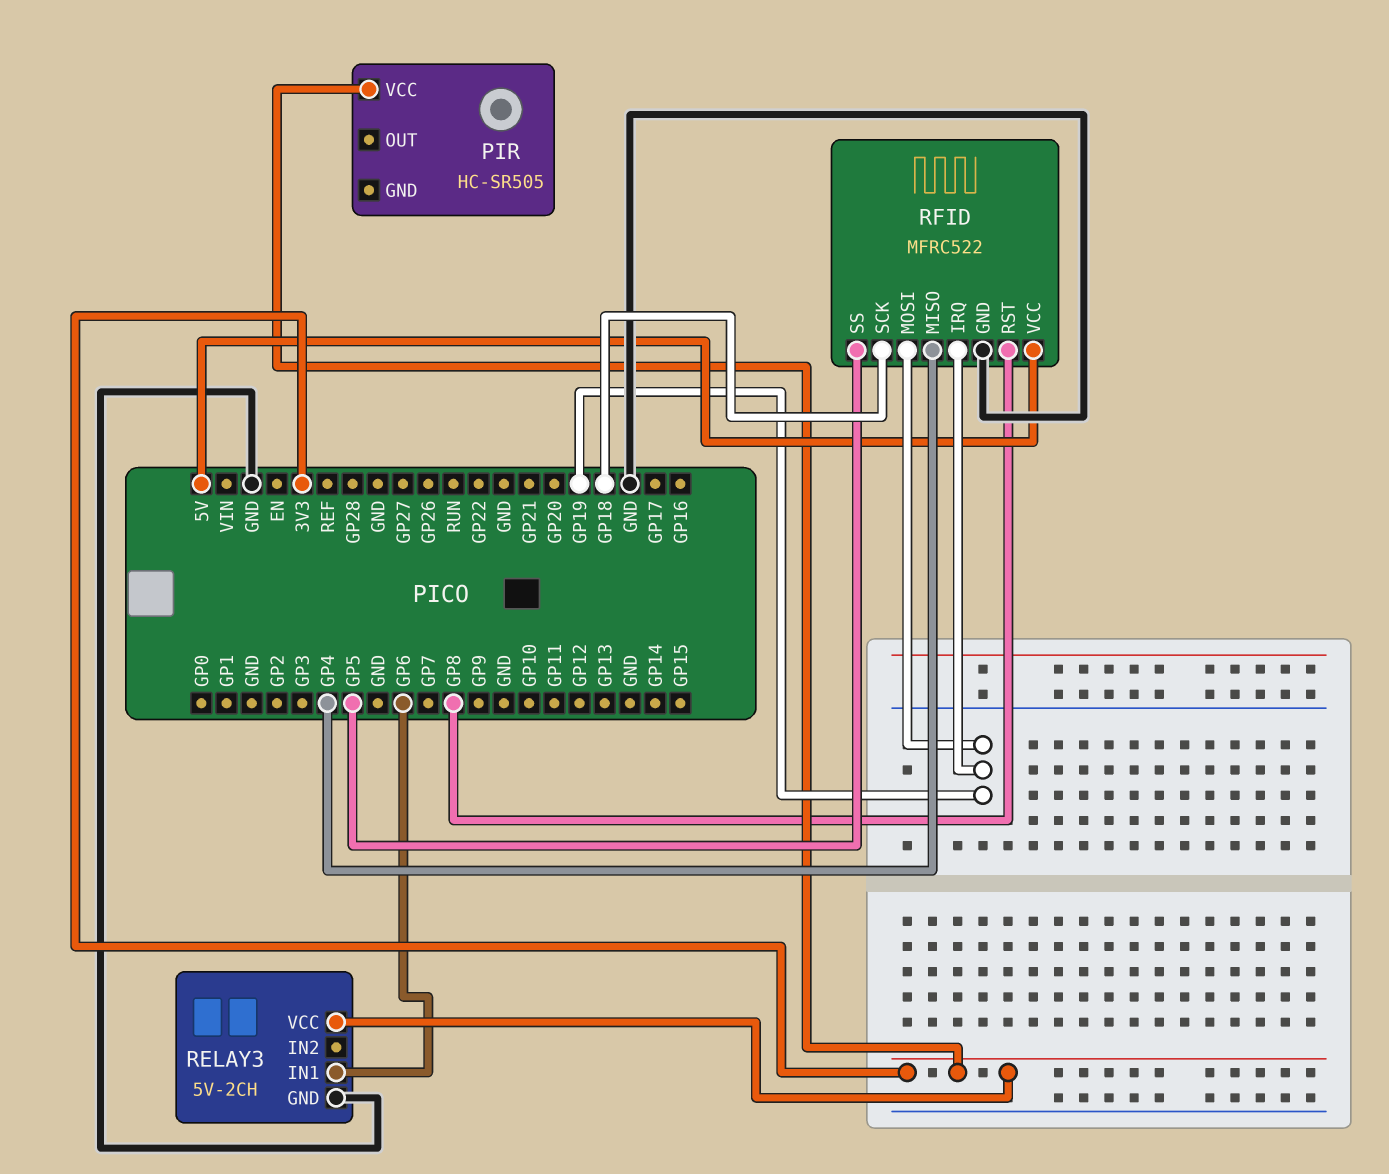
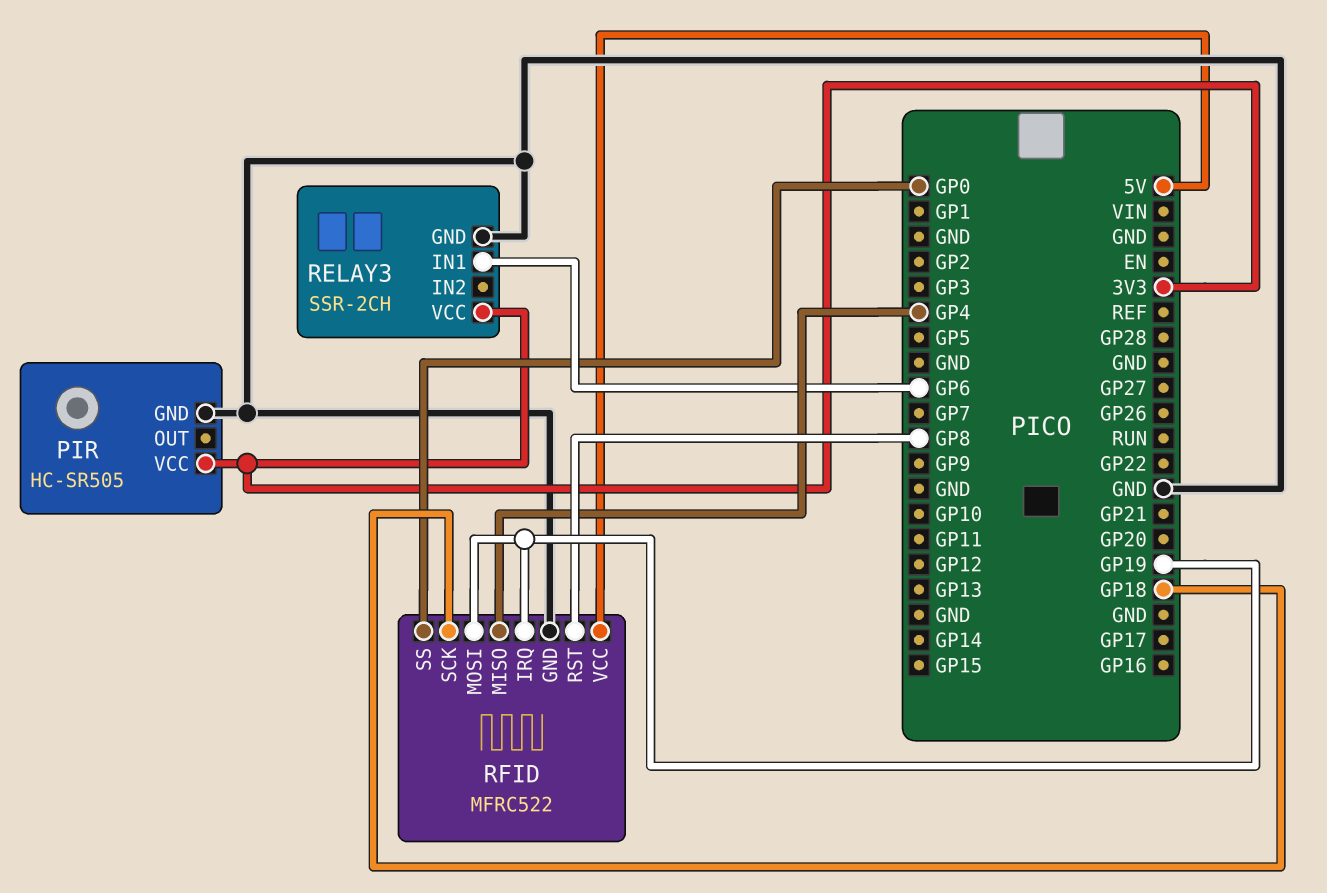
PIR pin GND: none -> GND
RELAY3: 5V-2CH -> SSR-2CH
RFID pin SS: GP5 -> GP0

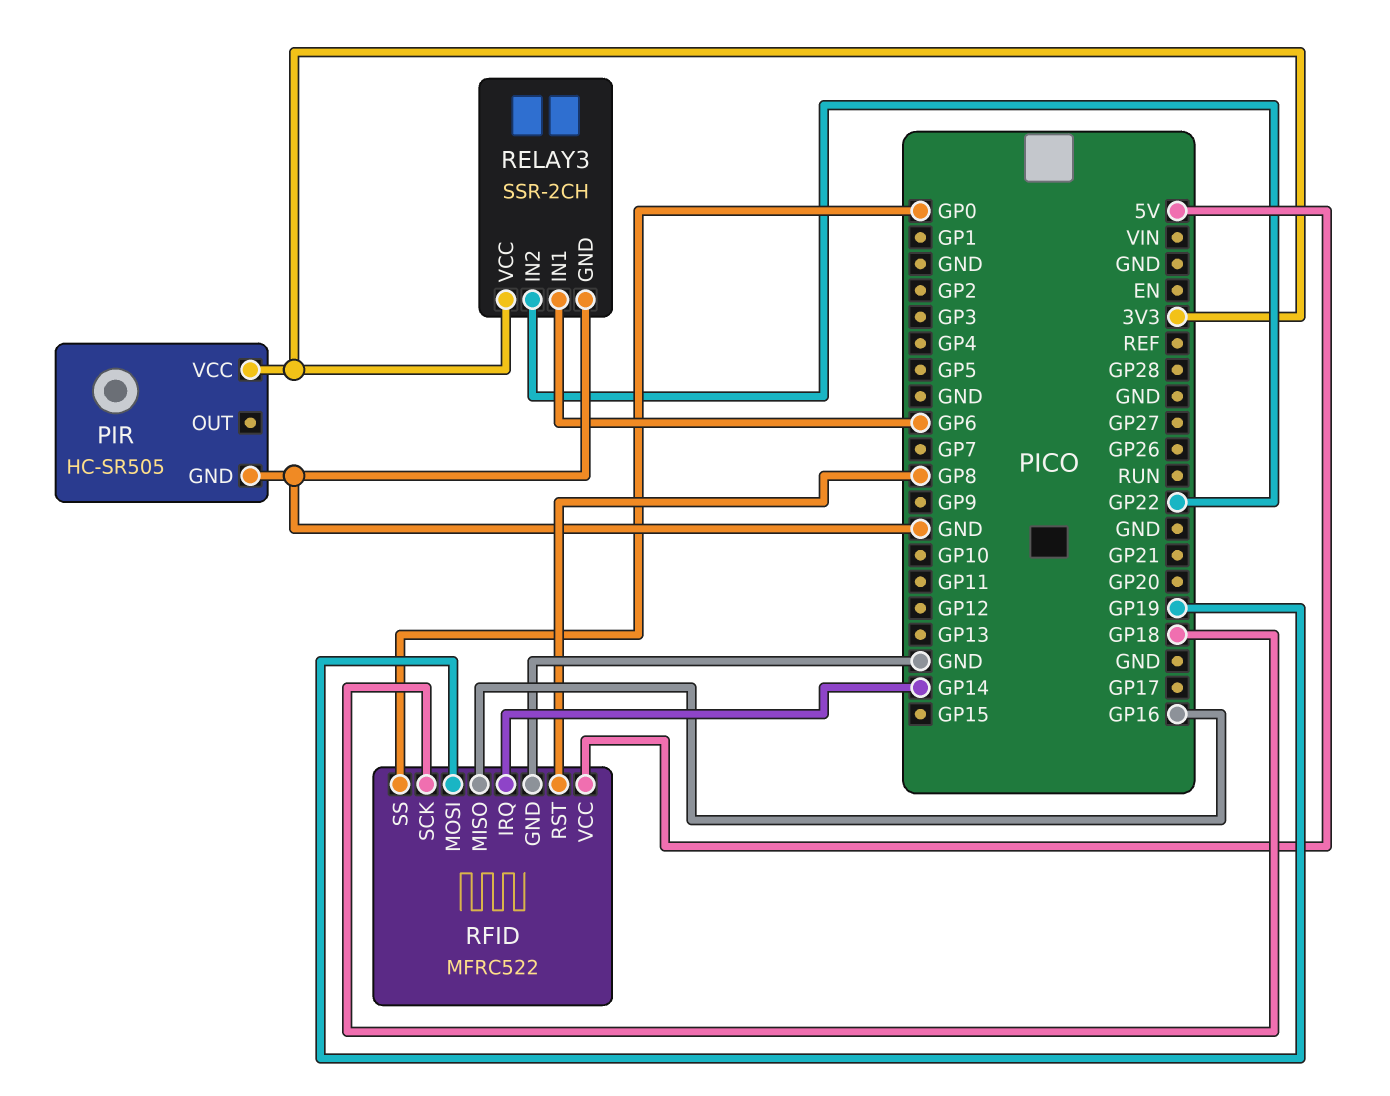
RELAY3 pin IN2: none -> GP22
RFID pin IRQ: GP19 -> GP14
RFID pin MISO: GP4 -> GP16

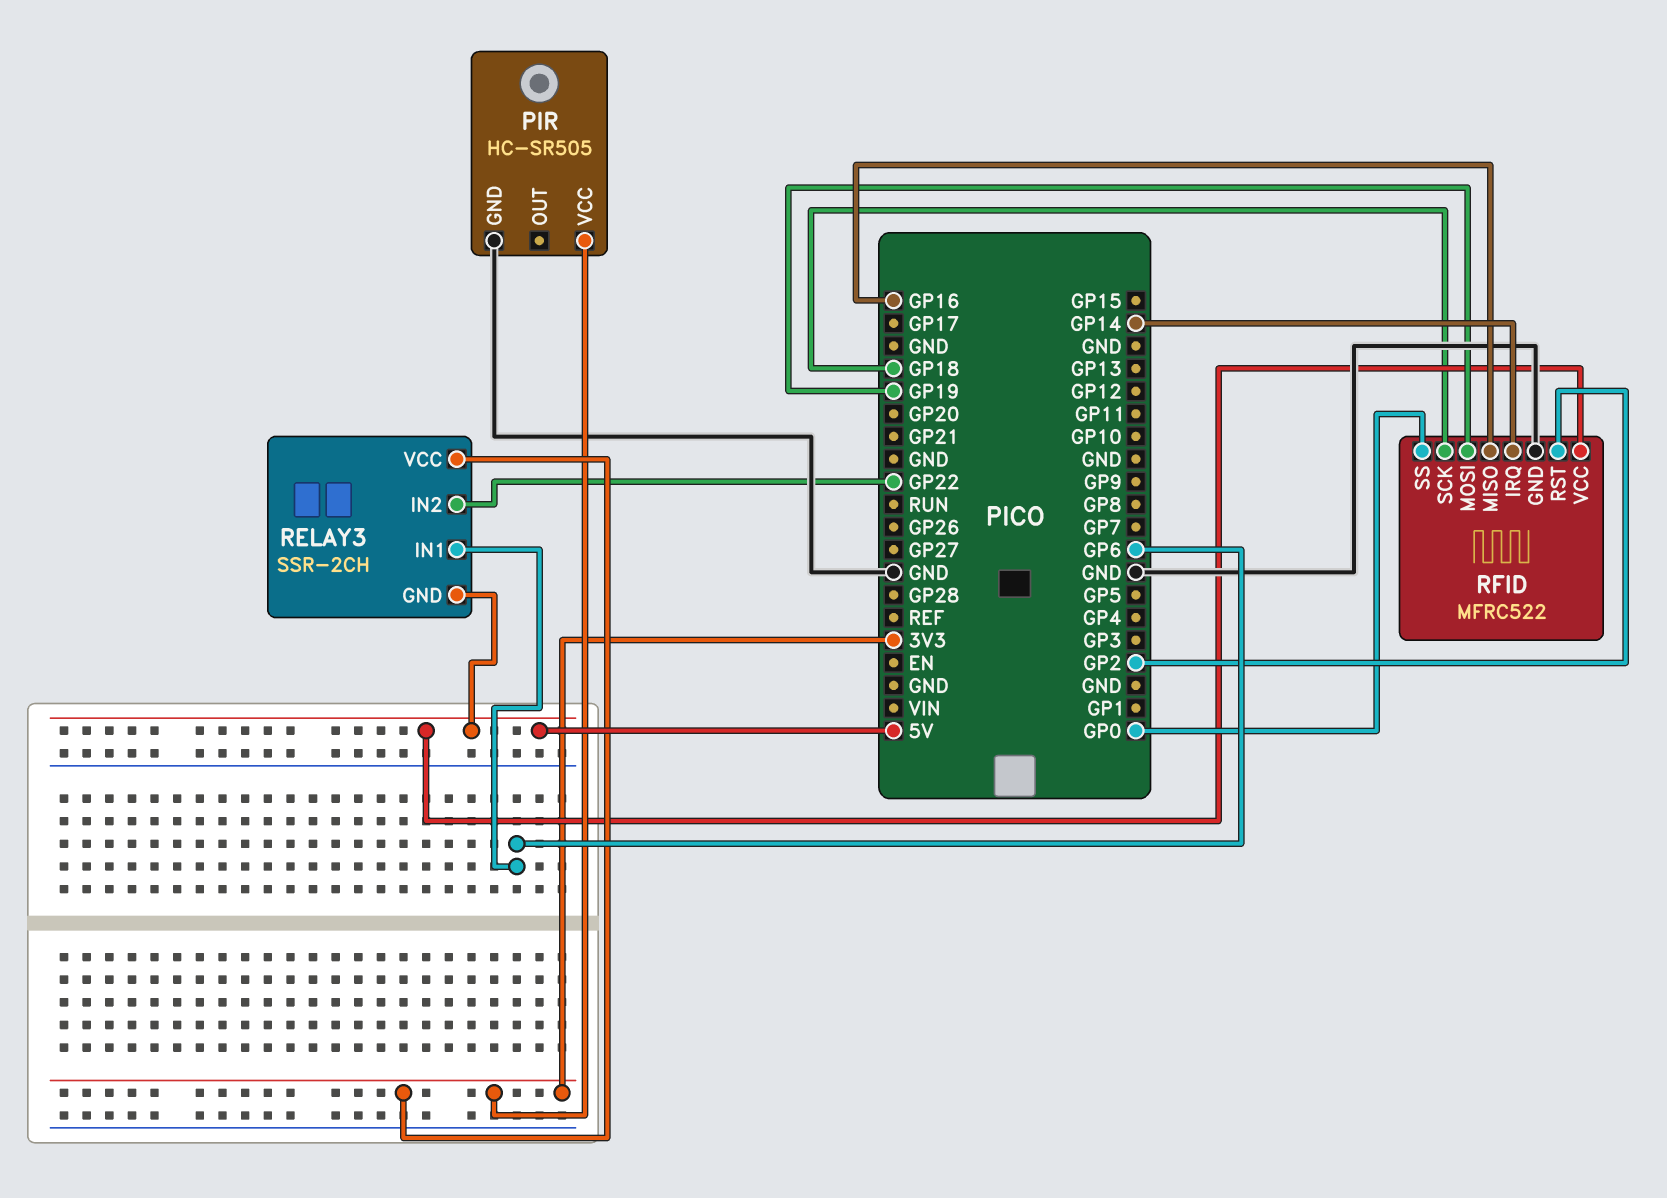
RELAY3 pin GND: GND -> 5V
RFID pin RST: GP8 -> GP2

